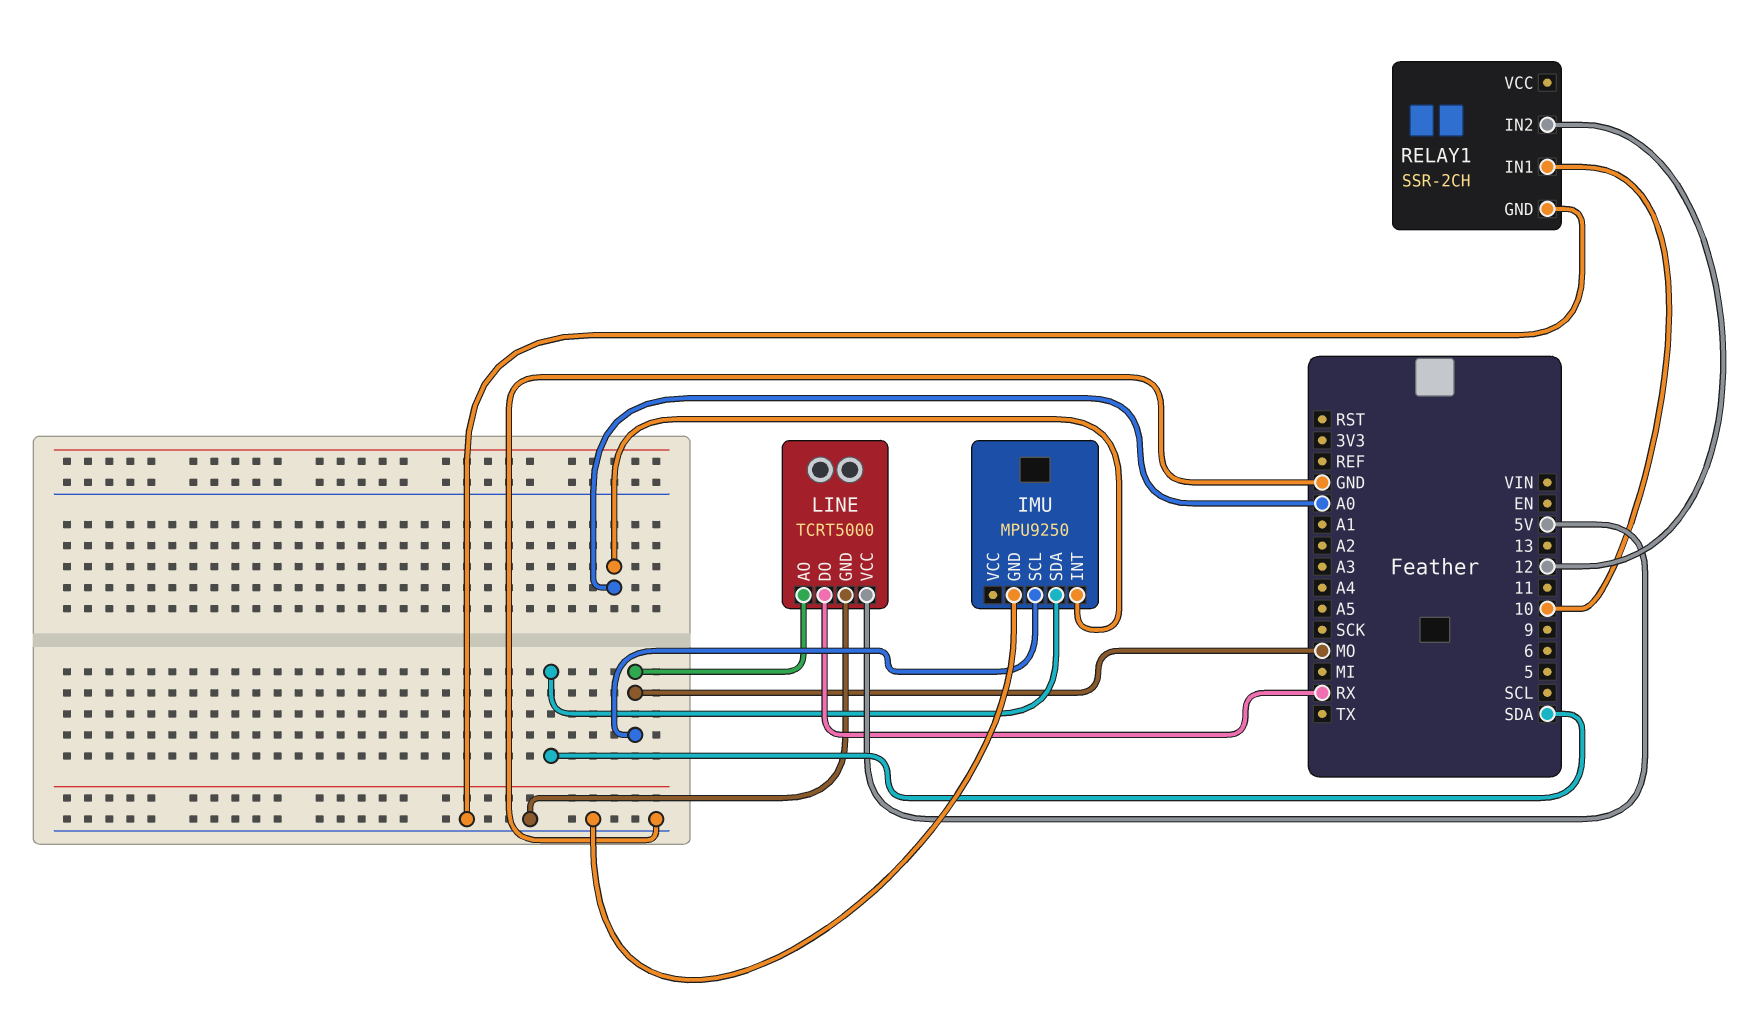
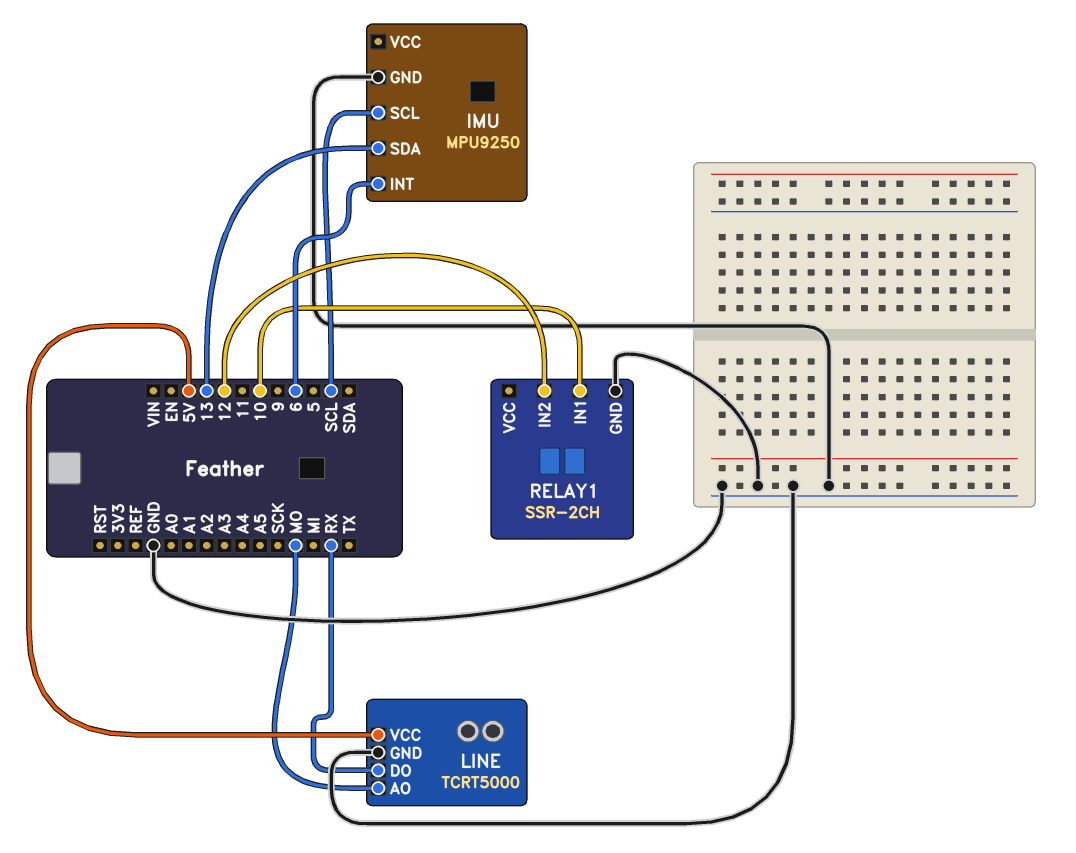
IMU pin INT: A0 -> 6
IMU pin SCL: MO -> SCL
IMU pin SDA: SDA -> 13

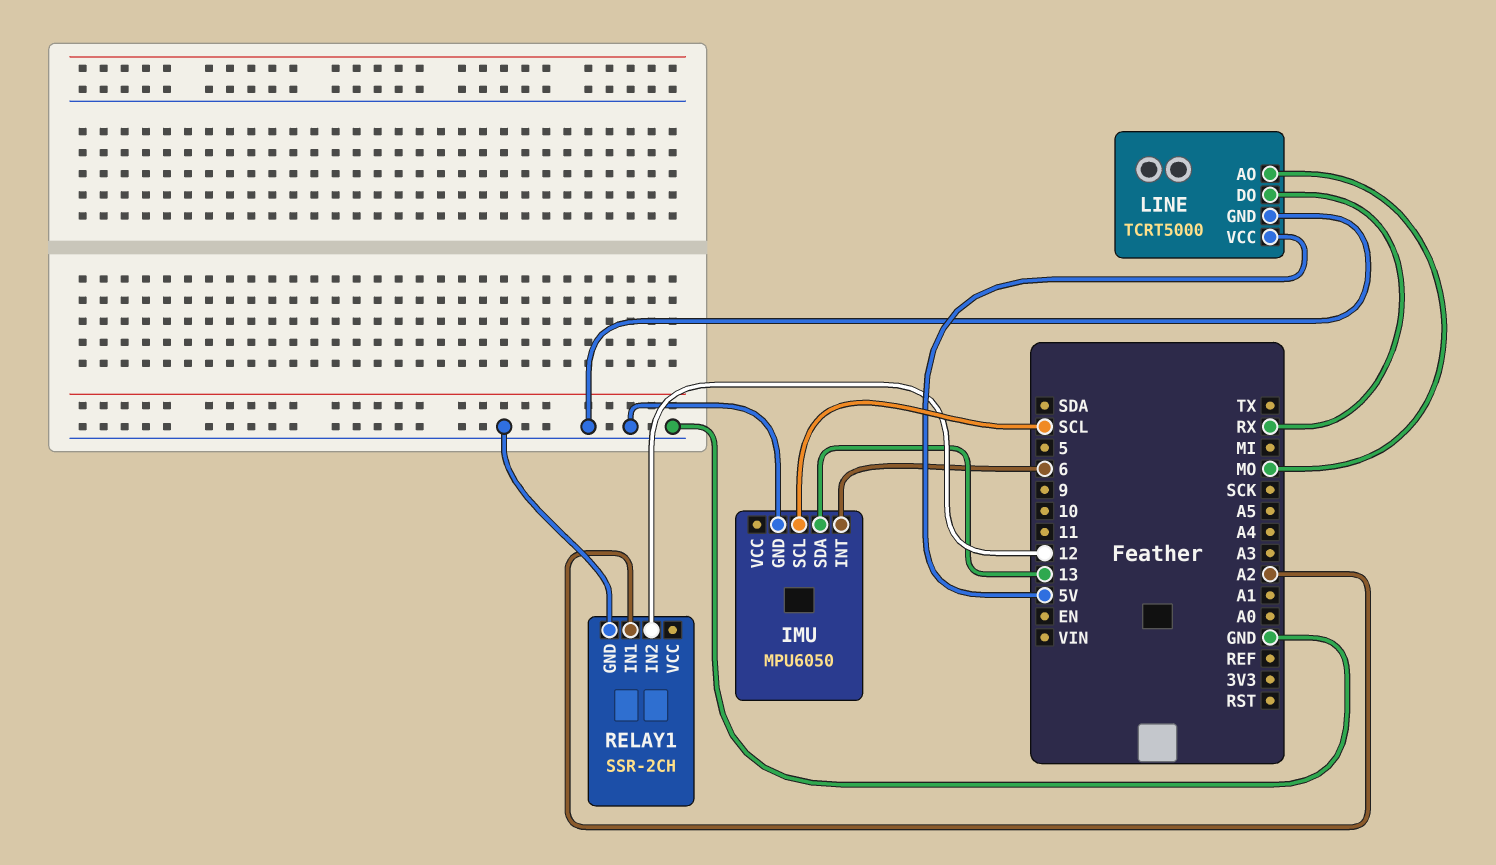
IMU: MPU9250 -> MPU6050
RELAY1 pin IN1: 10 -> A2

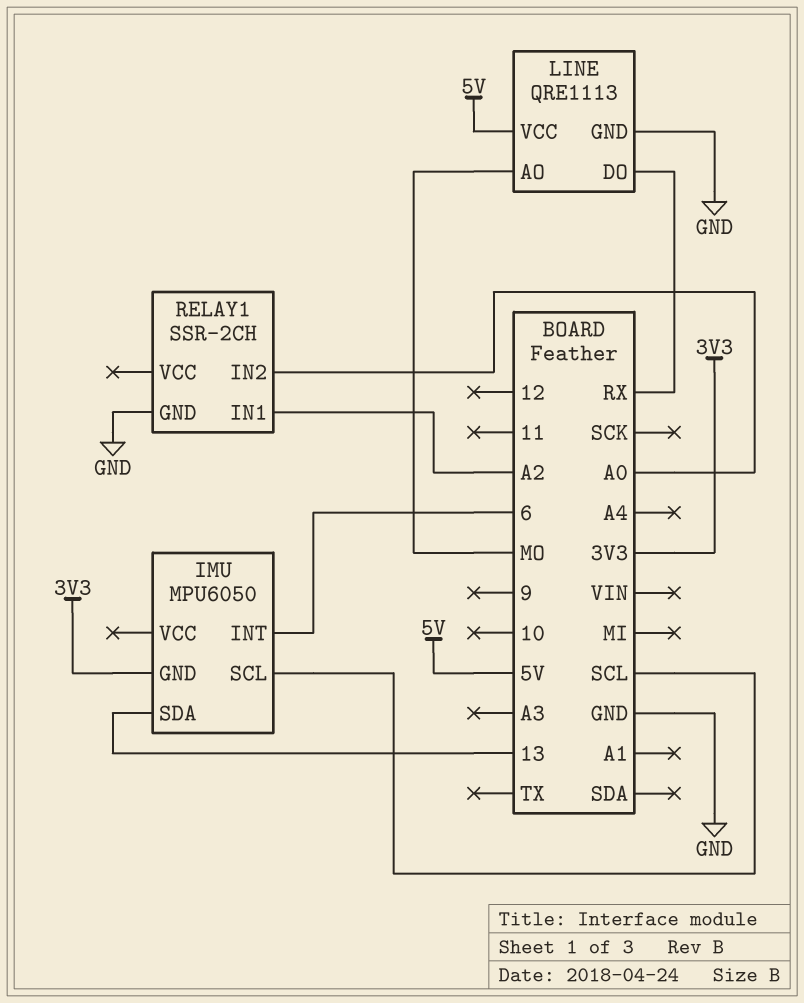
IMU pin GND: GND -> 3V3
LINE: TCRT5000 -> QRE1113
RELAY1 pin IN2: 12 -> A0

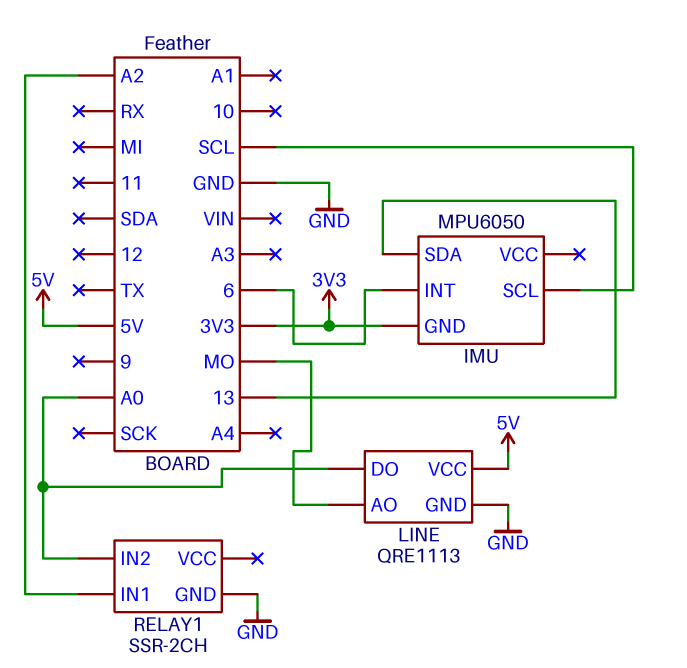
LINE pin DO: RX -> A0

